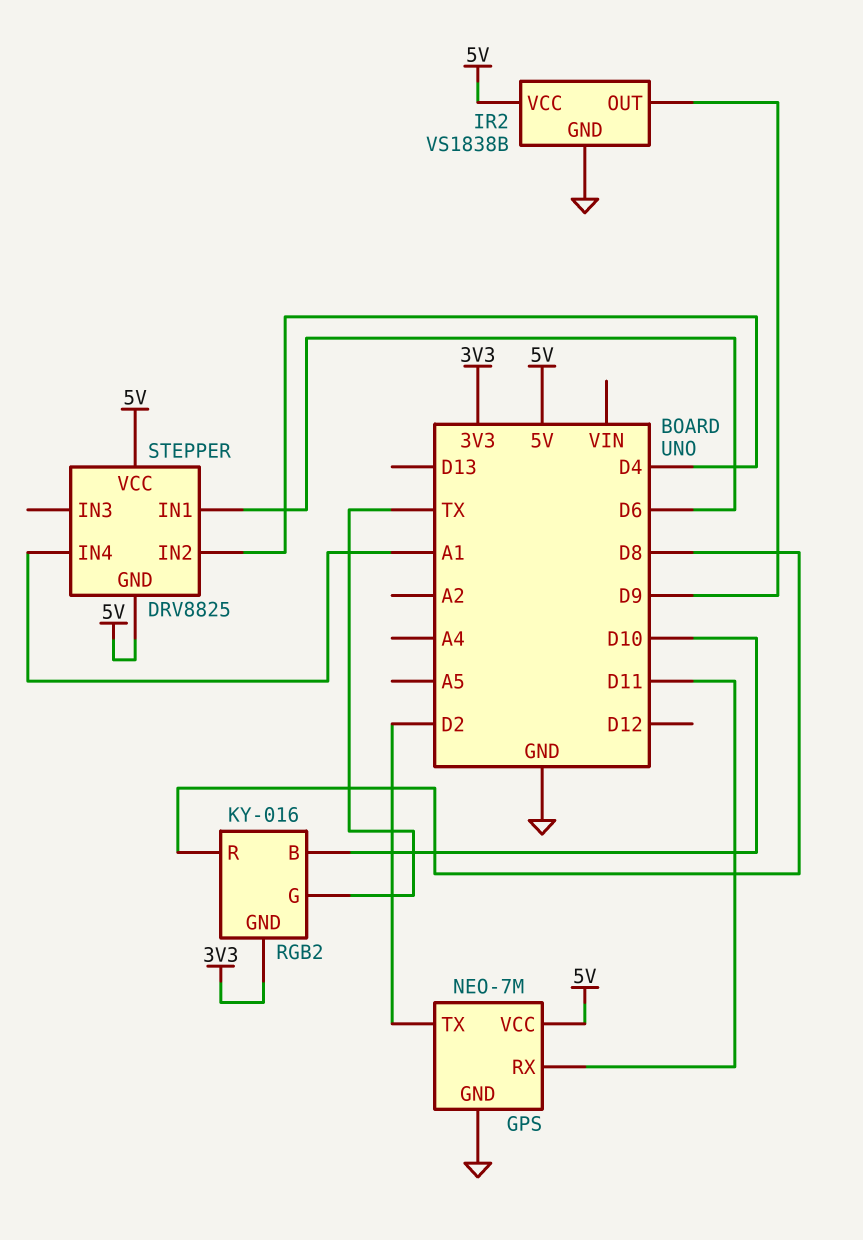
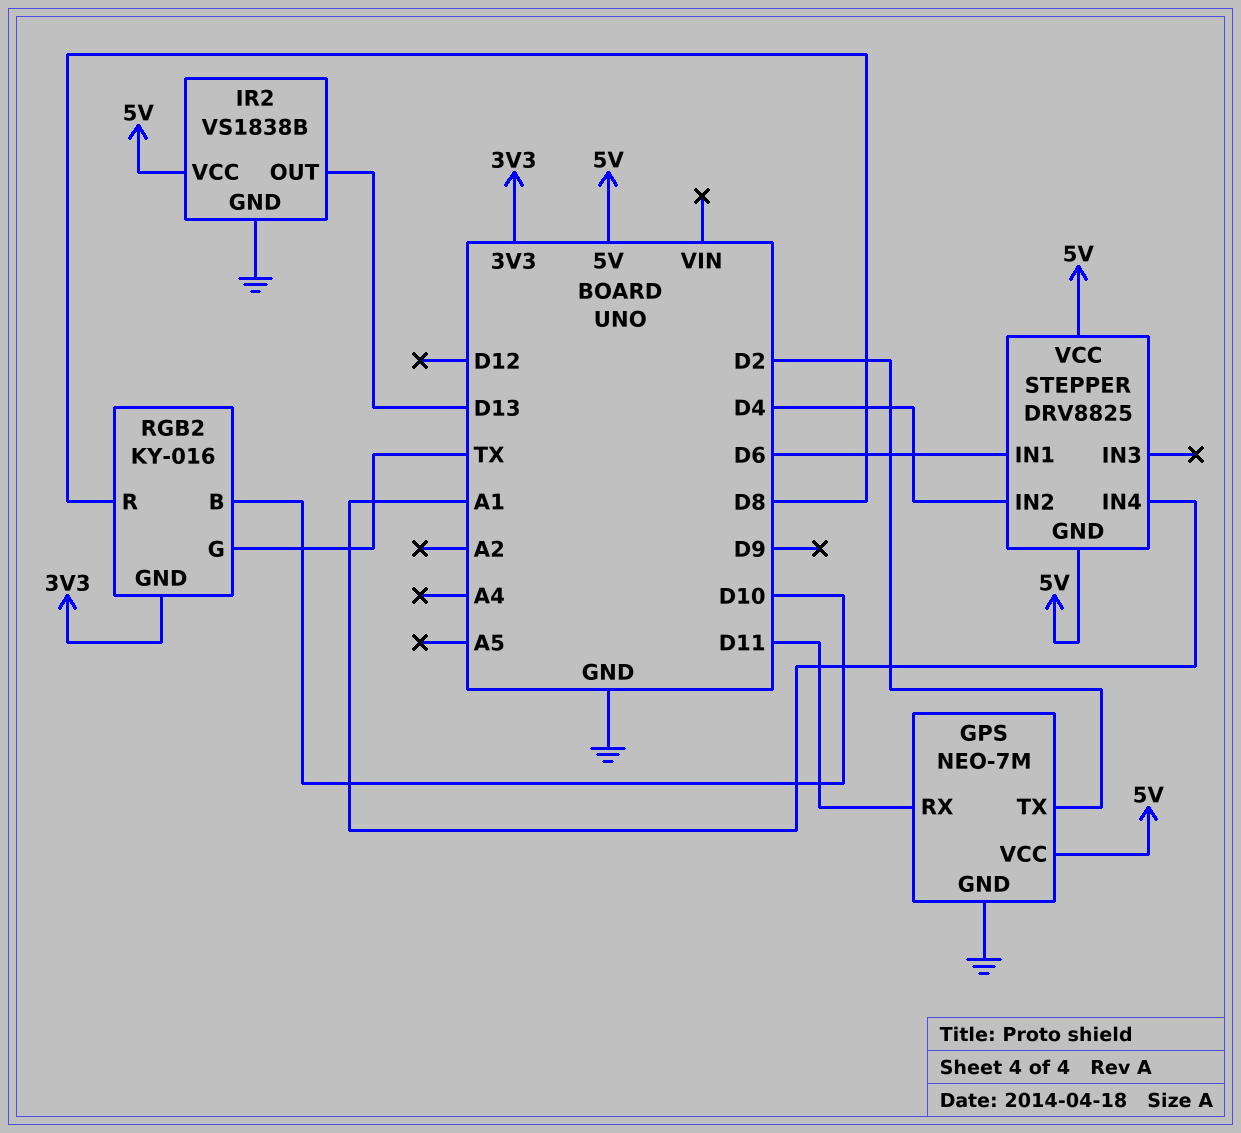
IR2 pin OUT: D9 -> D13

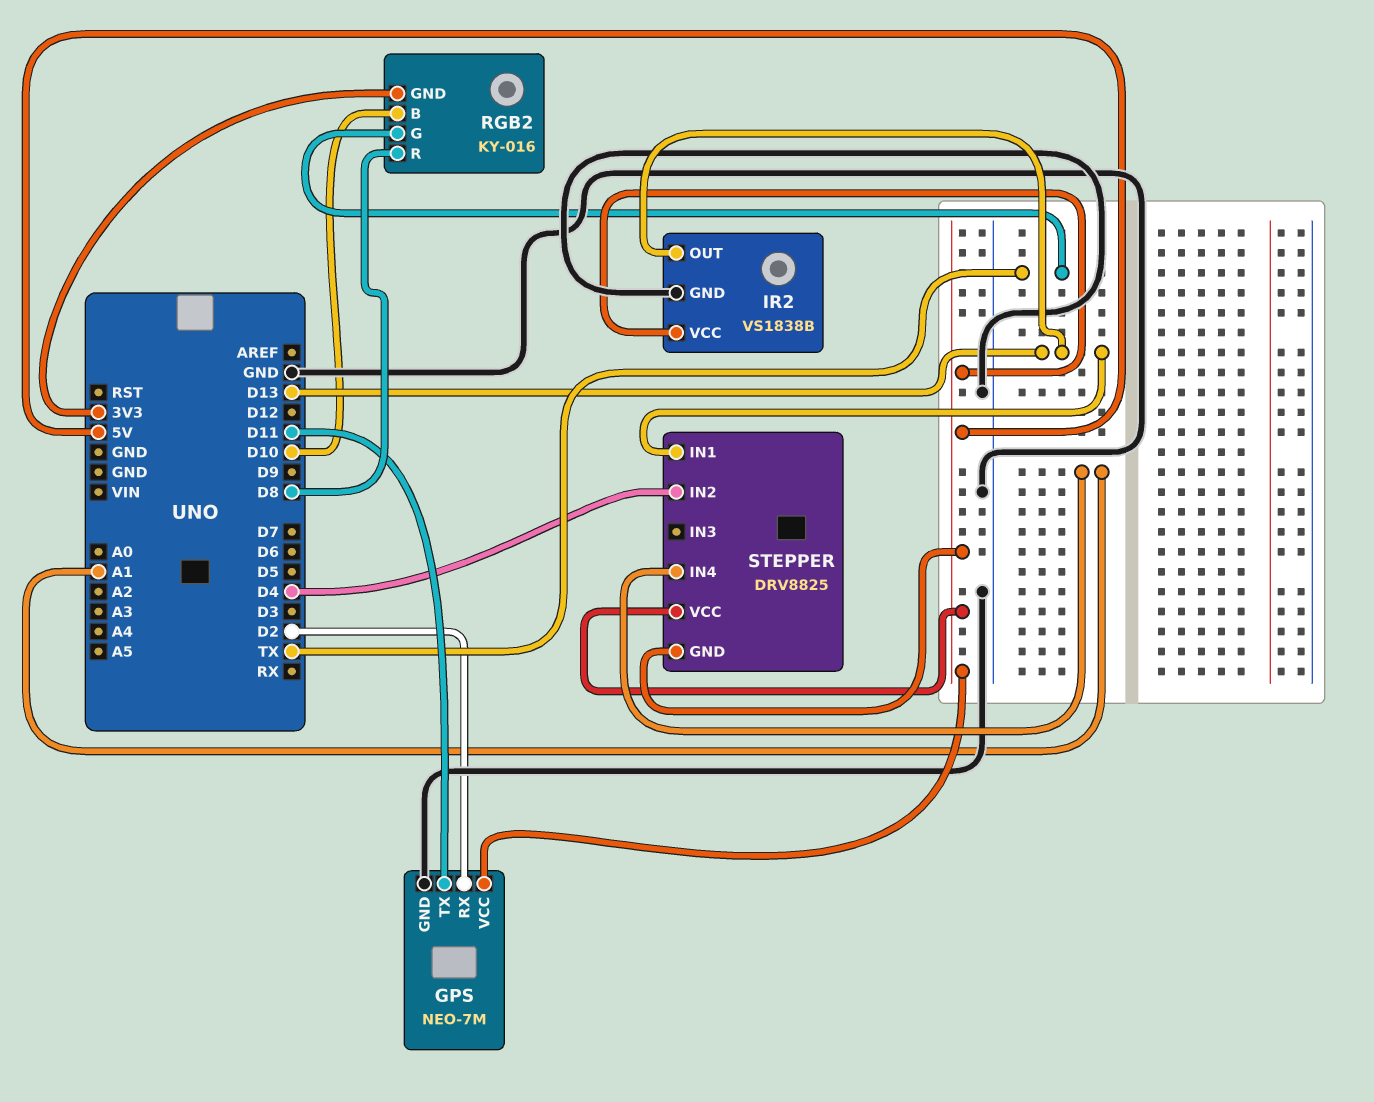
GPS pin RX: D11 -> D2
GPS pin TX: D2 -> D11
STEPPER pin IN1: D6 -> D13

